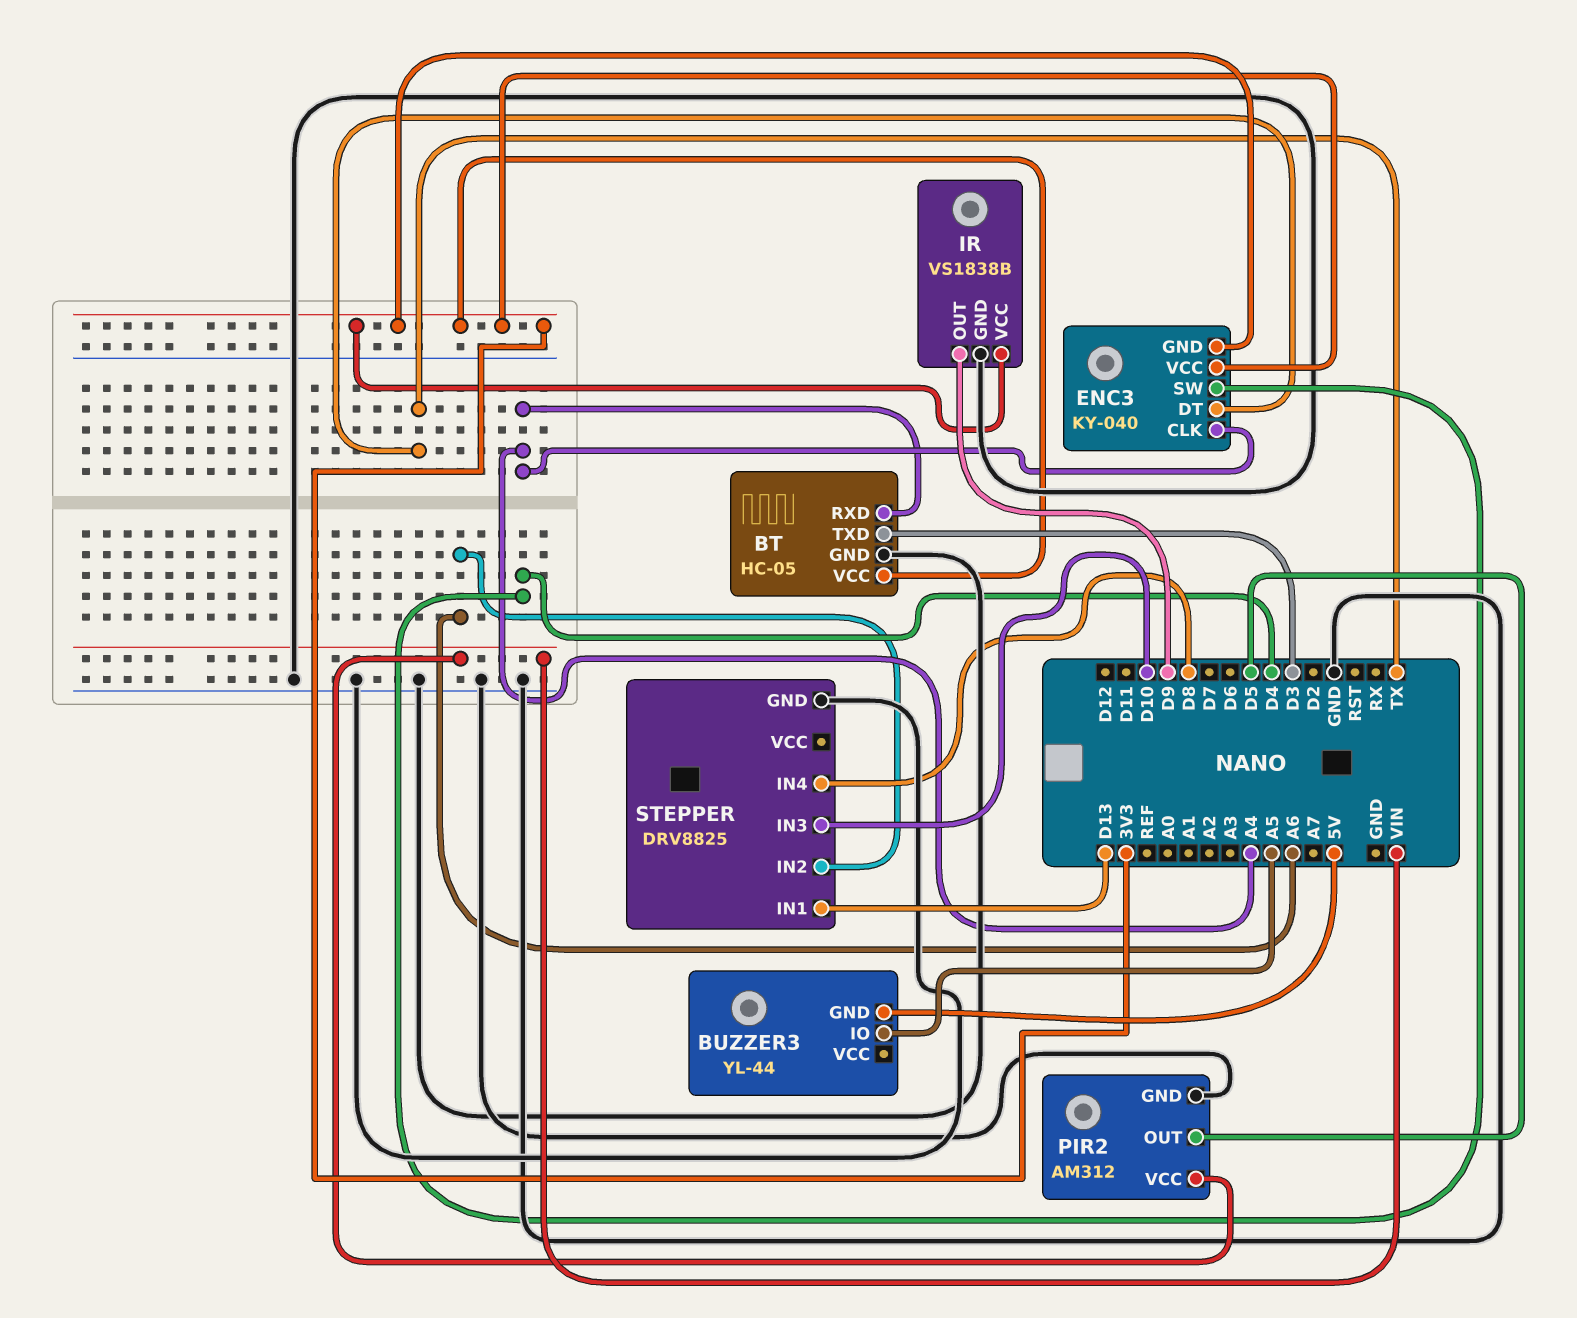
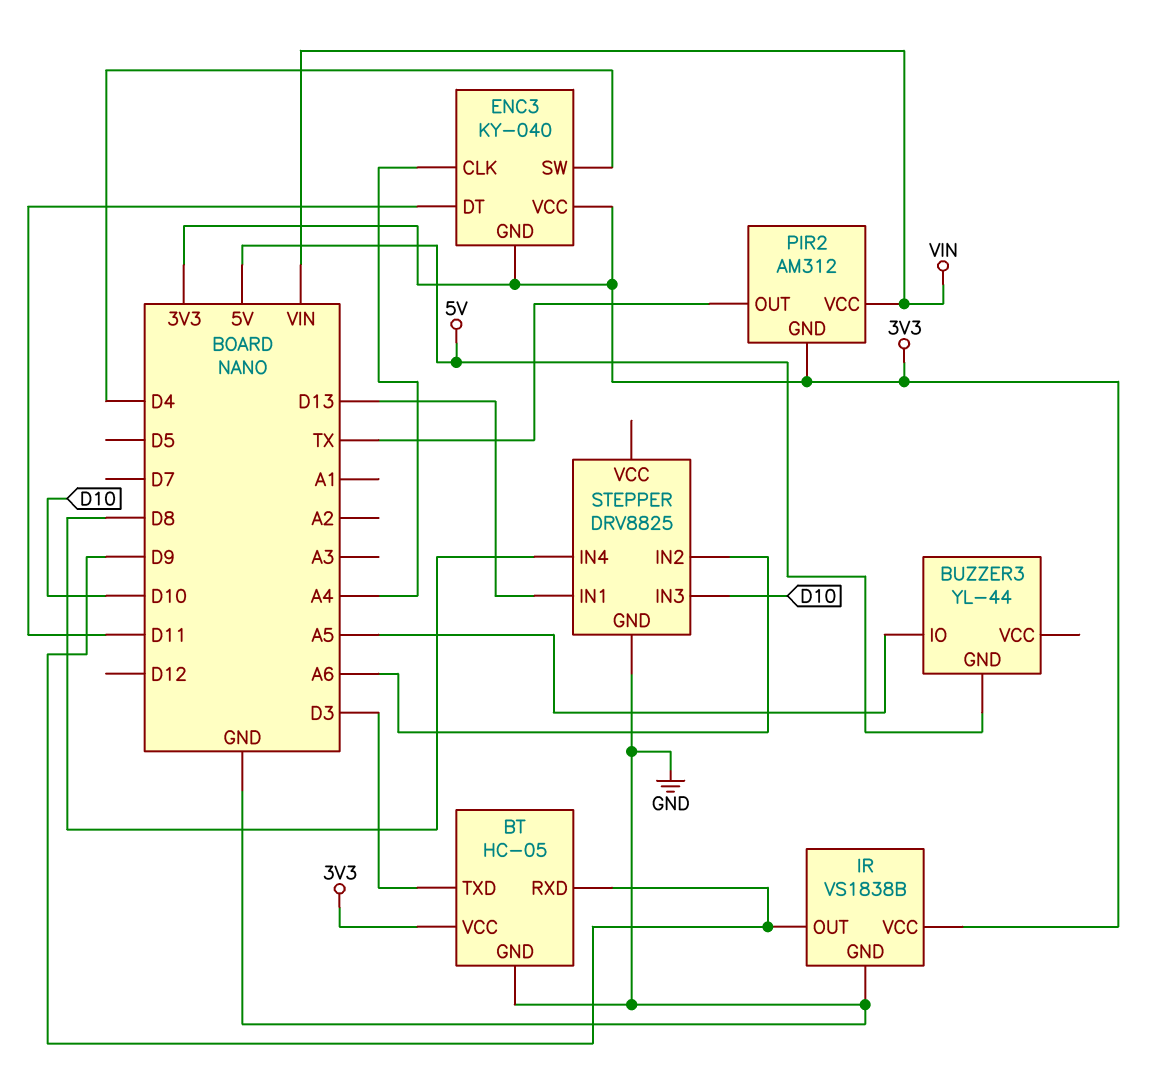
BT pin RXD: A4 -> D9
ENC3 pin DT: TX -> D11
PIR2 pin GND: GND -> 3V3
PIR2 pin OUT: D5 -> TX

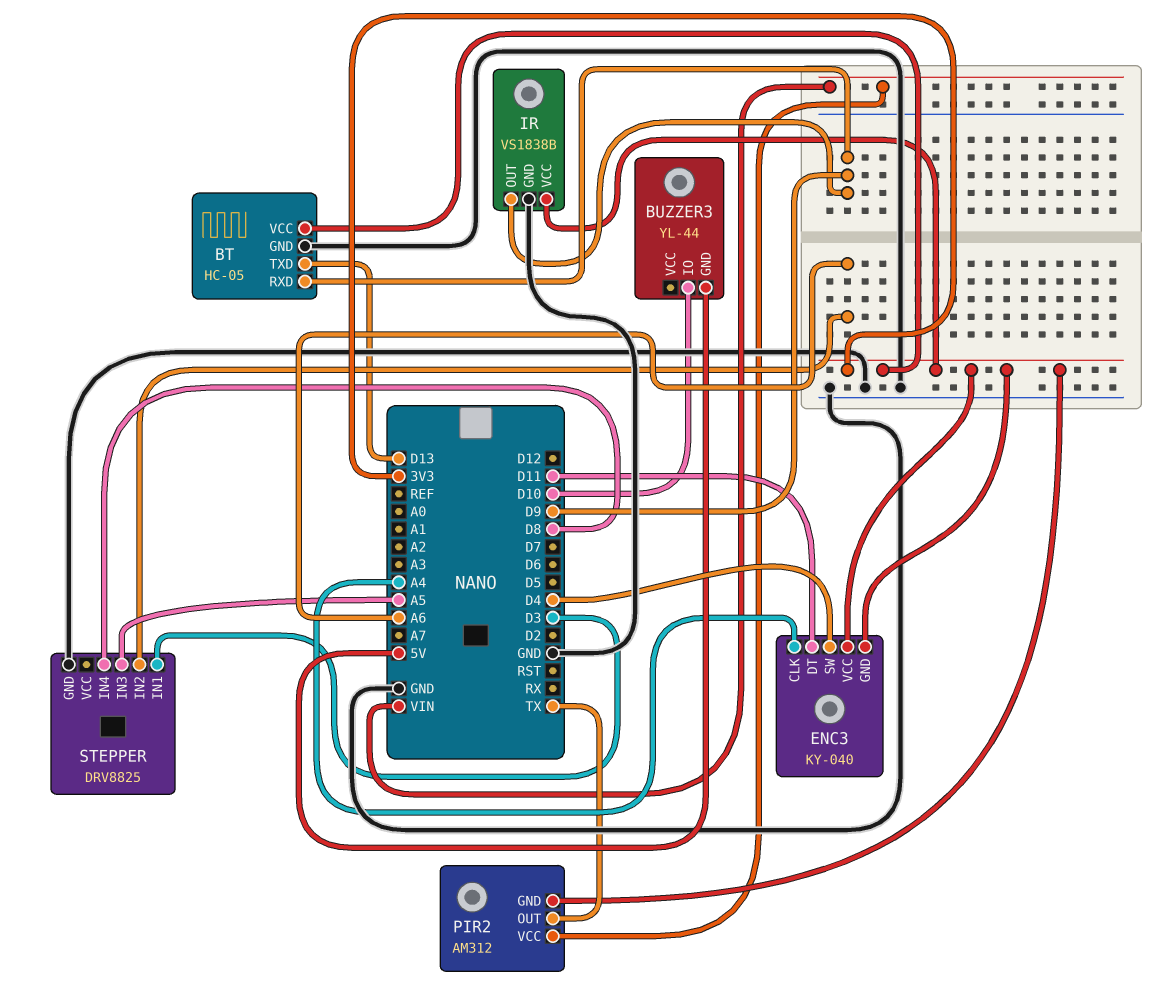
BT pin TXD: D3 -> D13
BUZZER3 pin IO: A5 -> D10
STEPPER pin IN1: D13 -> D3
STEPPER pin IN3: D10 -> A5

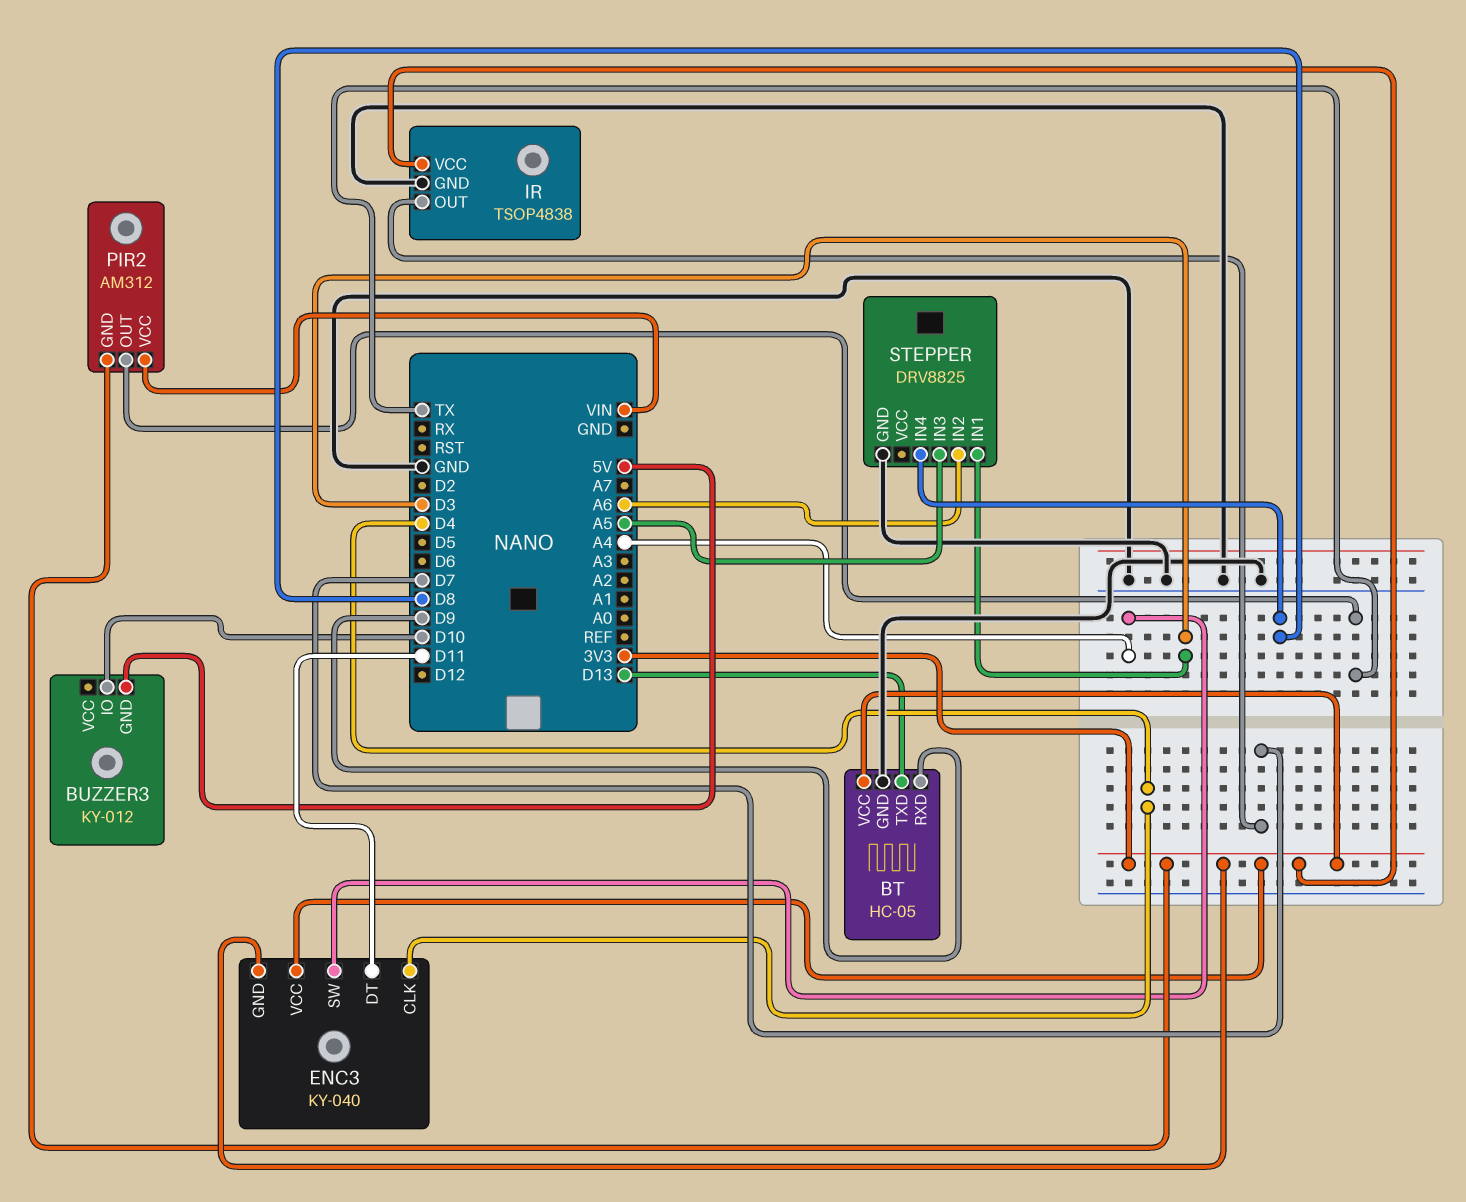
BUZZER3: YL-44 -> KY-012
ENC3 pin CLK: A4 -> D4
ENC3 pin SW: D4 -> A4
IR: VS1838B -> TSOP4838
IR pin OUT: D9 -> D7

